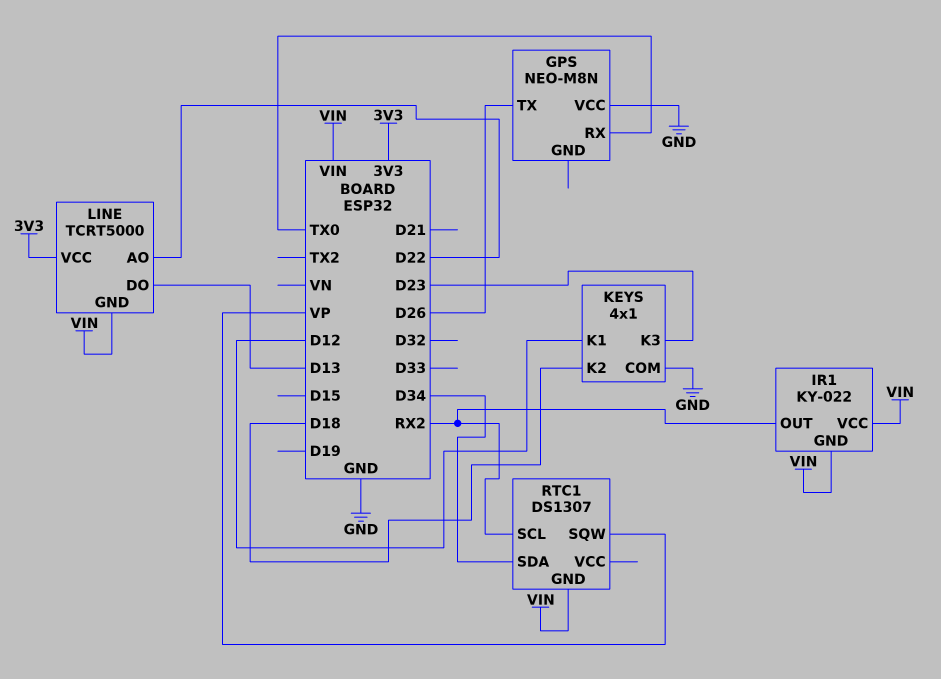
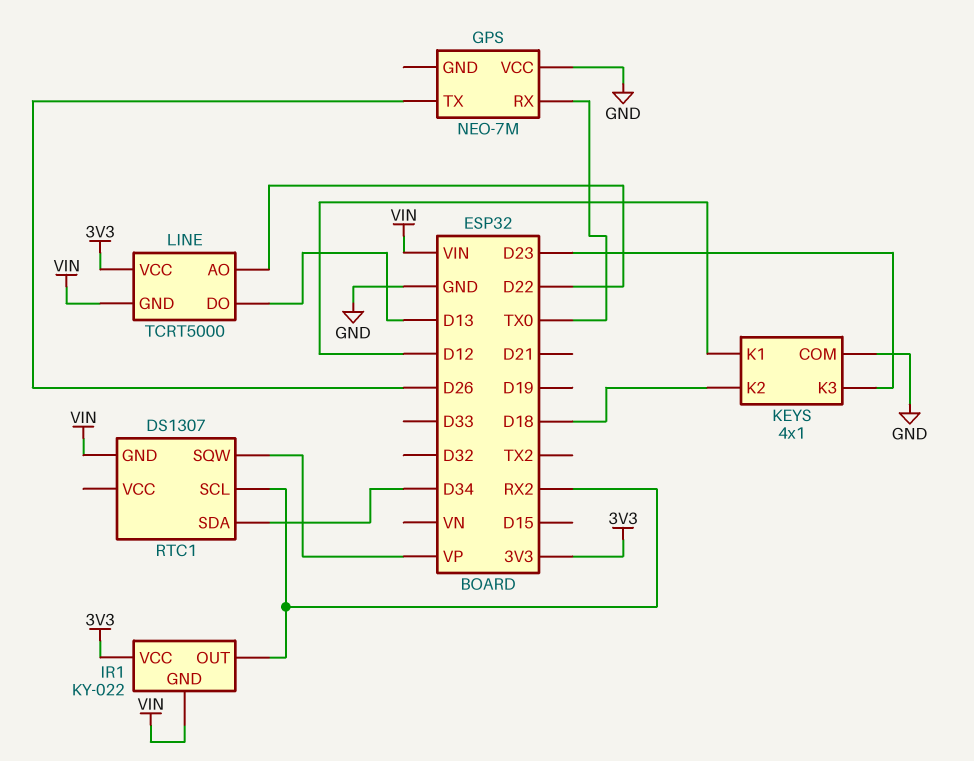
GPS: NEO-M8N -> NEO-7M
IR1 pin VCC: VIN -> 3V3

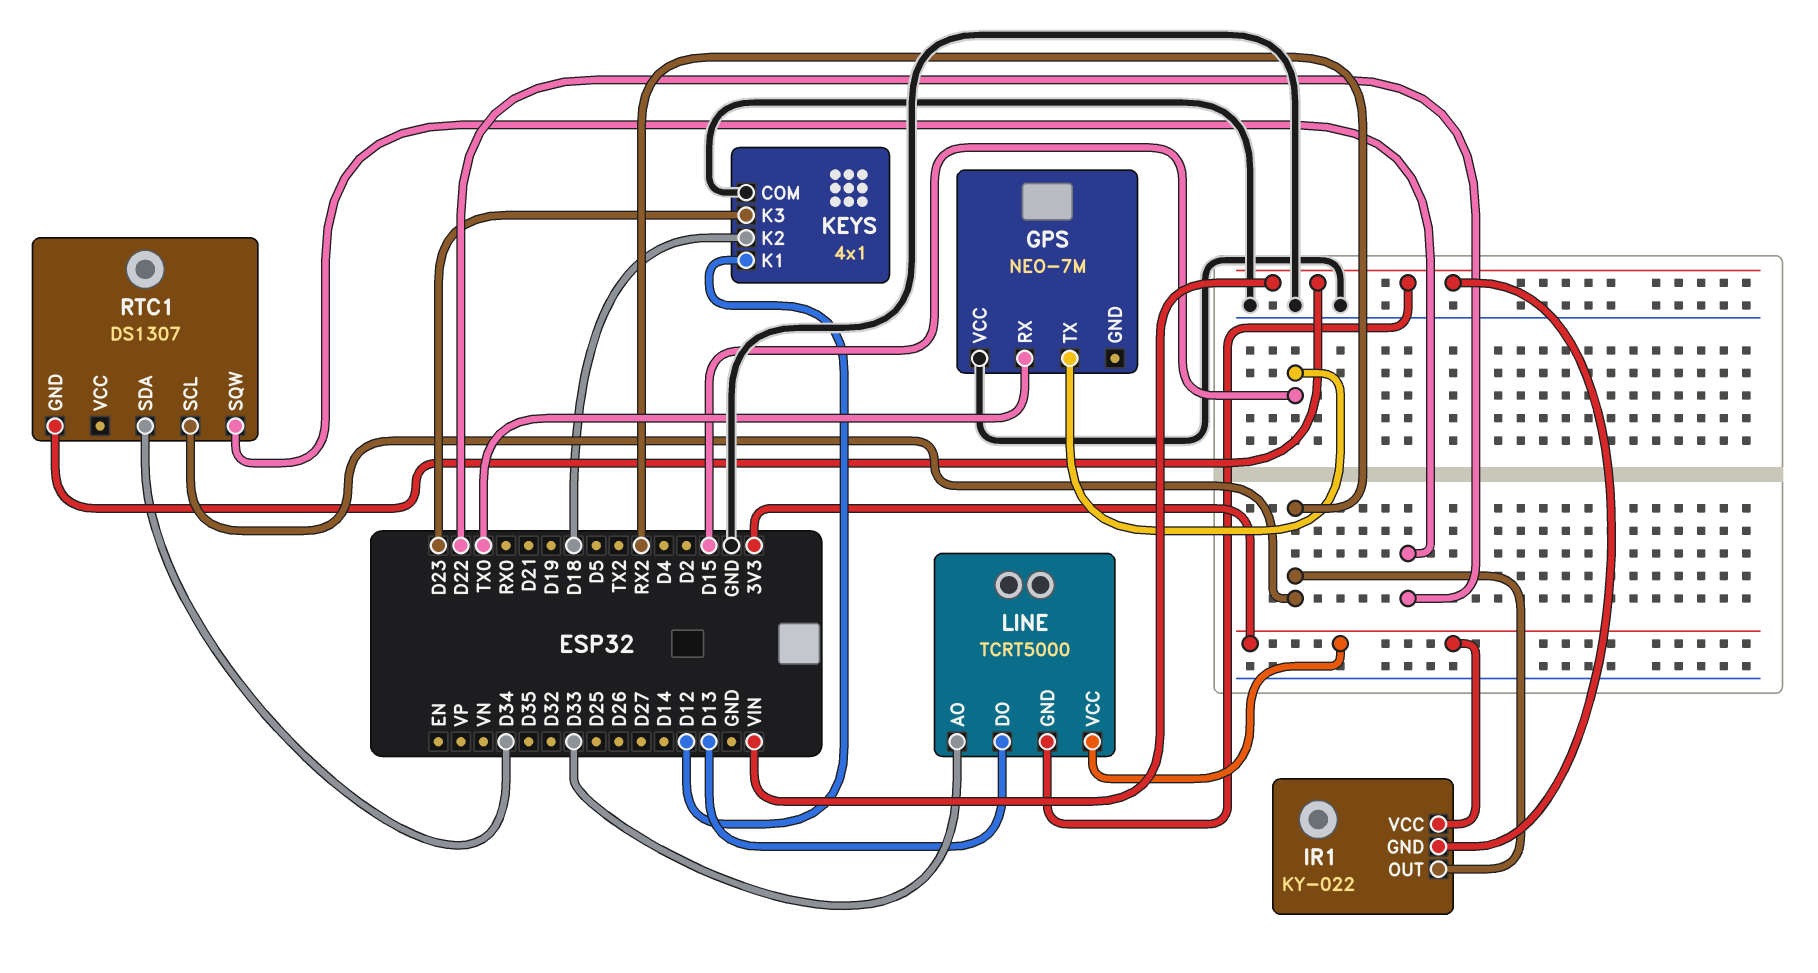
GPS pin TX: D26 -> D15
LINE pin AO: D22 -> D33
RTC1 pin SQW: VP -> D22

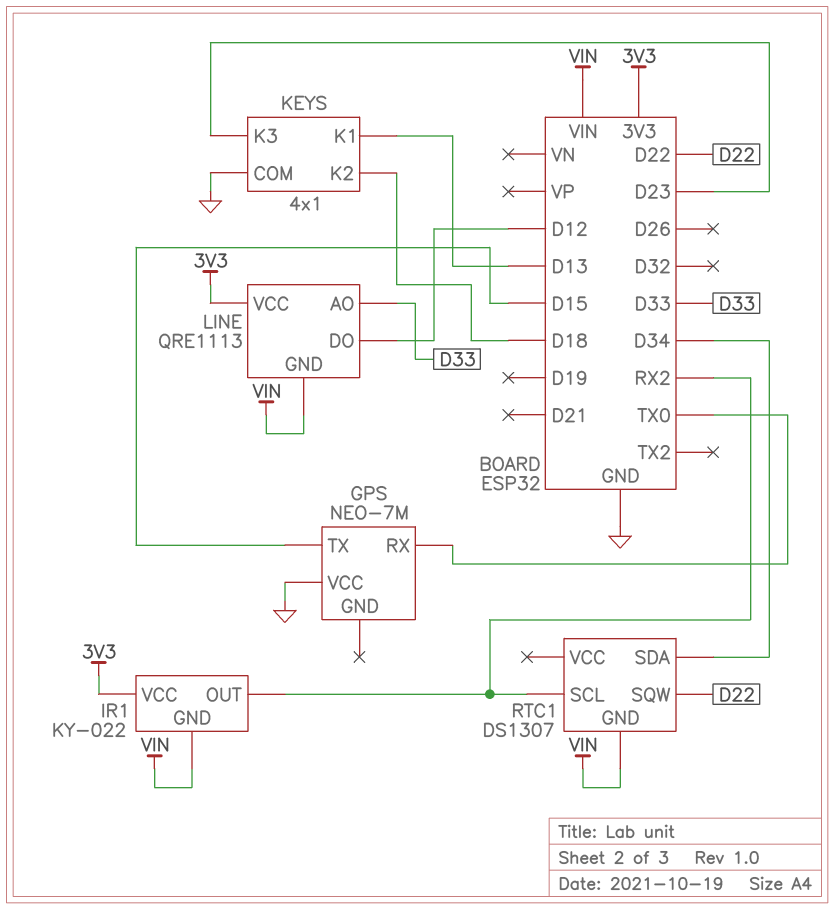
KEYS pin K1: D12 -> D13
LINE: TCRT5000 -> QRE1113
LINE pin DO: D13 -> D12

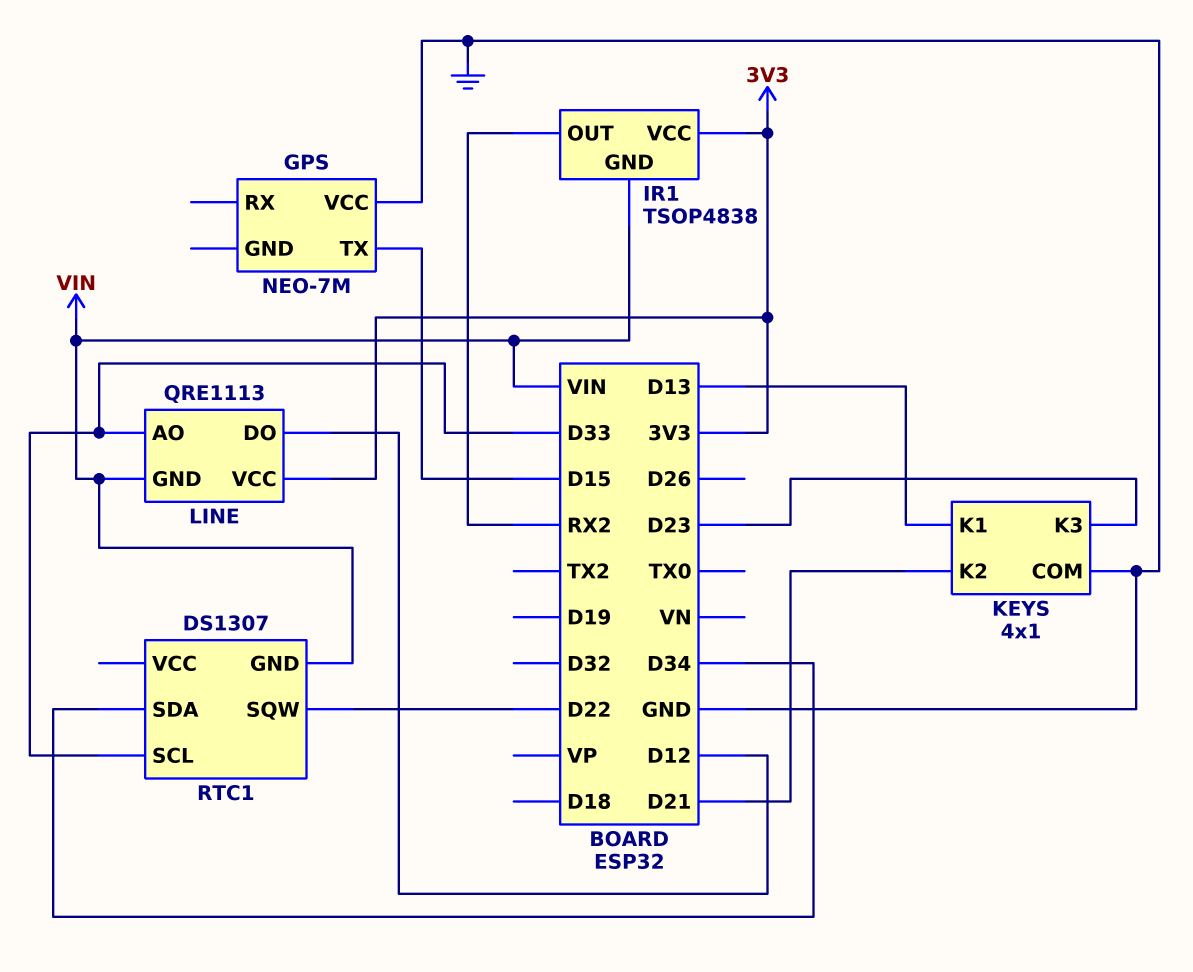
GPS pin RX: TX0 -> none
IR1: KY-022 -> TSOP4838
KEYS pin K2: D18 -> D21
RTC1 pin SCL: RX2 -> D33

